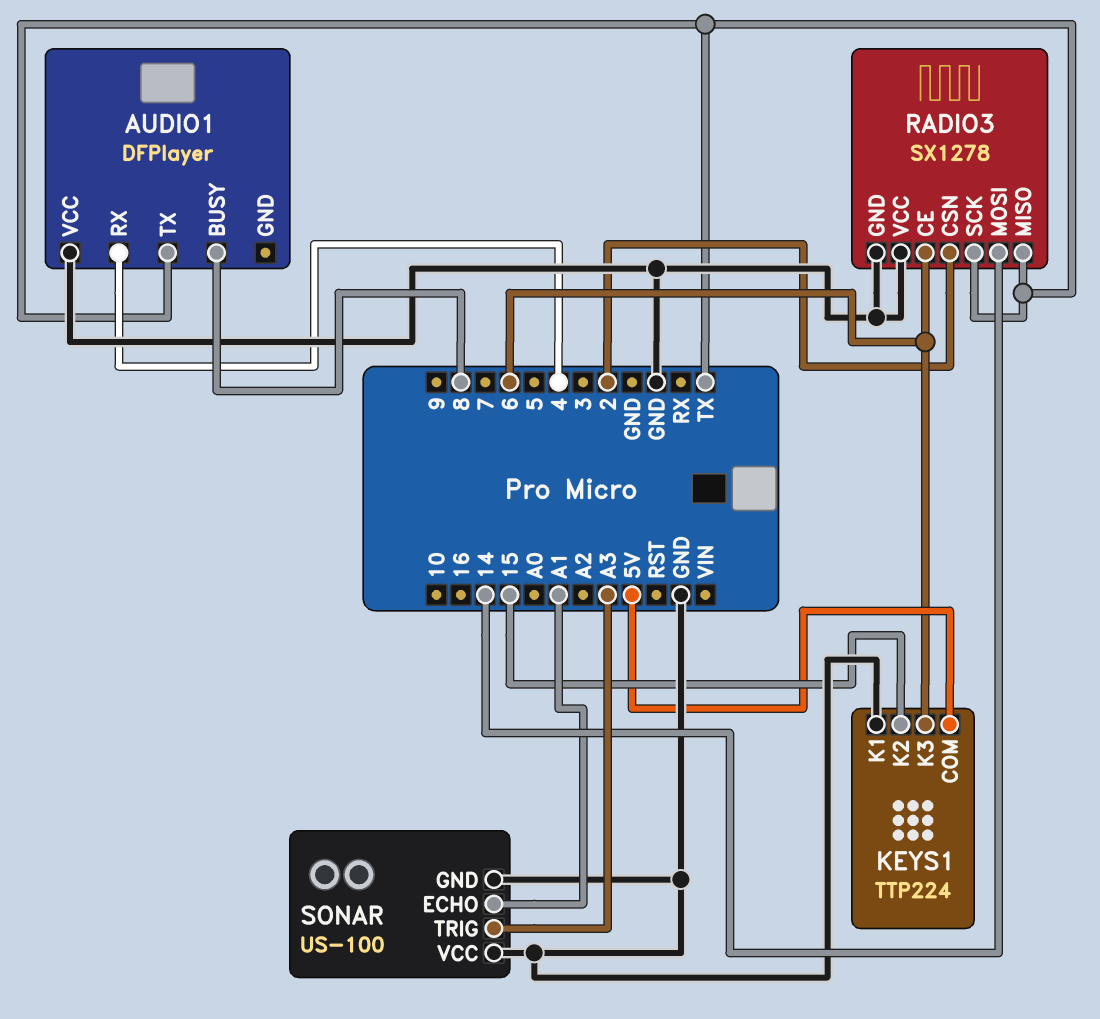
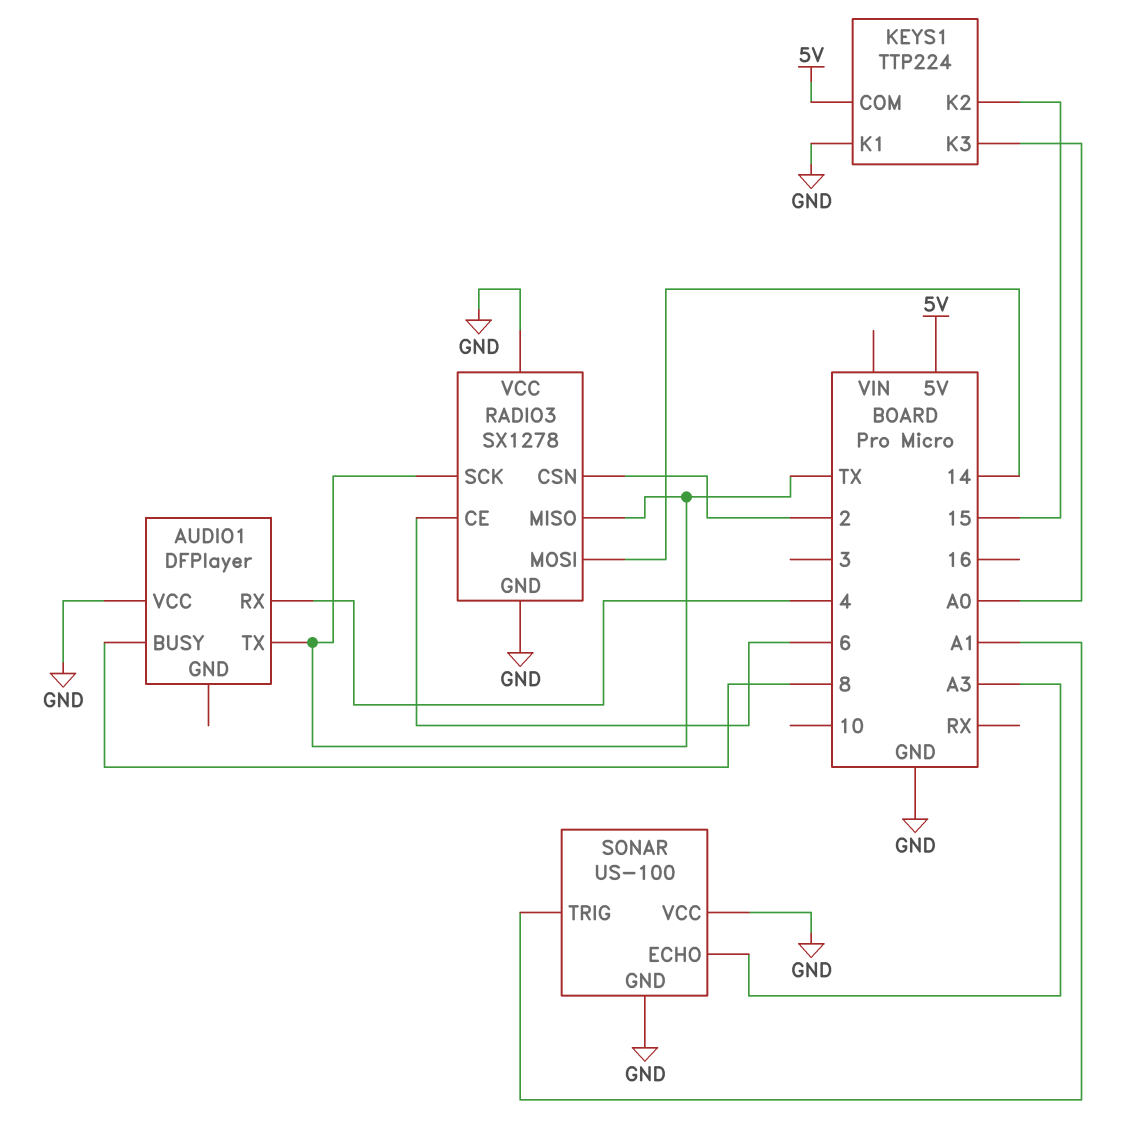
KEYS1 pin K3: 6 -> A0
SONAR pin ECHO: A1 -> A3
SONAR pin TRIG: A3 -> A1

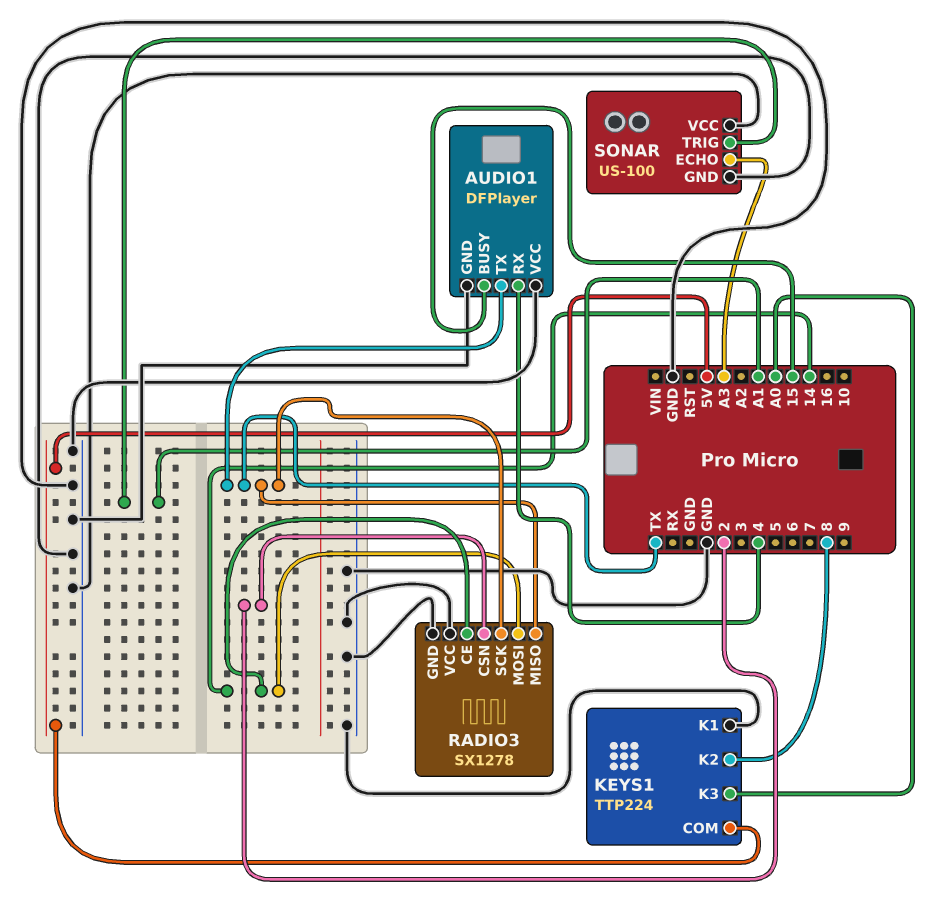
AUDIO1 pin BUSY: 8 -> 15
AUDIO1 pin GND: none -> GND
KEYS1 pin K2: 15 -> 8
RADIO3 pin CE: 6 -> 14

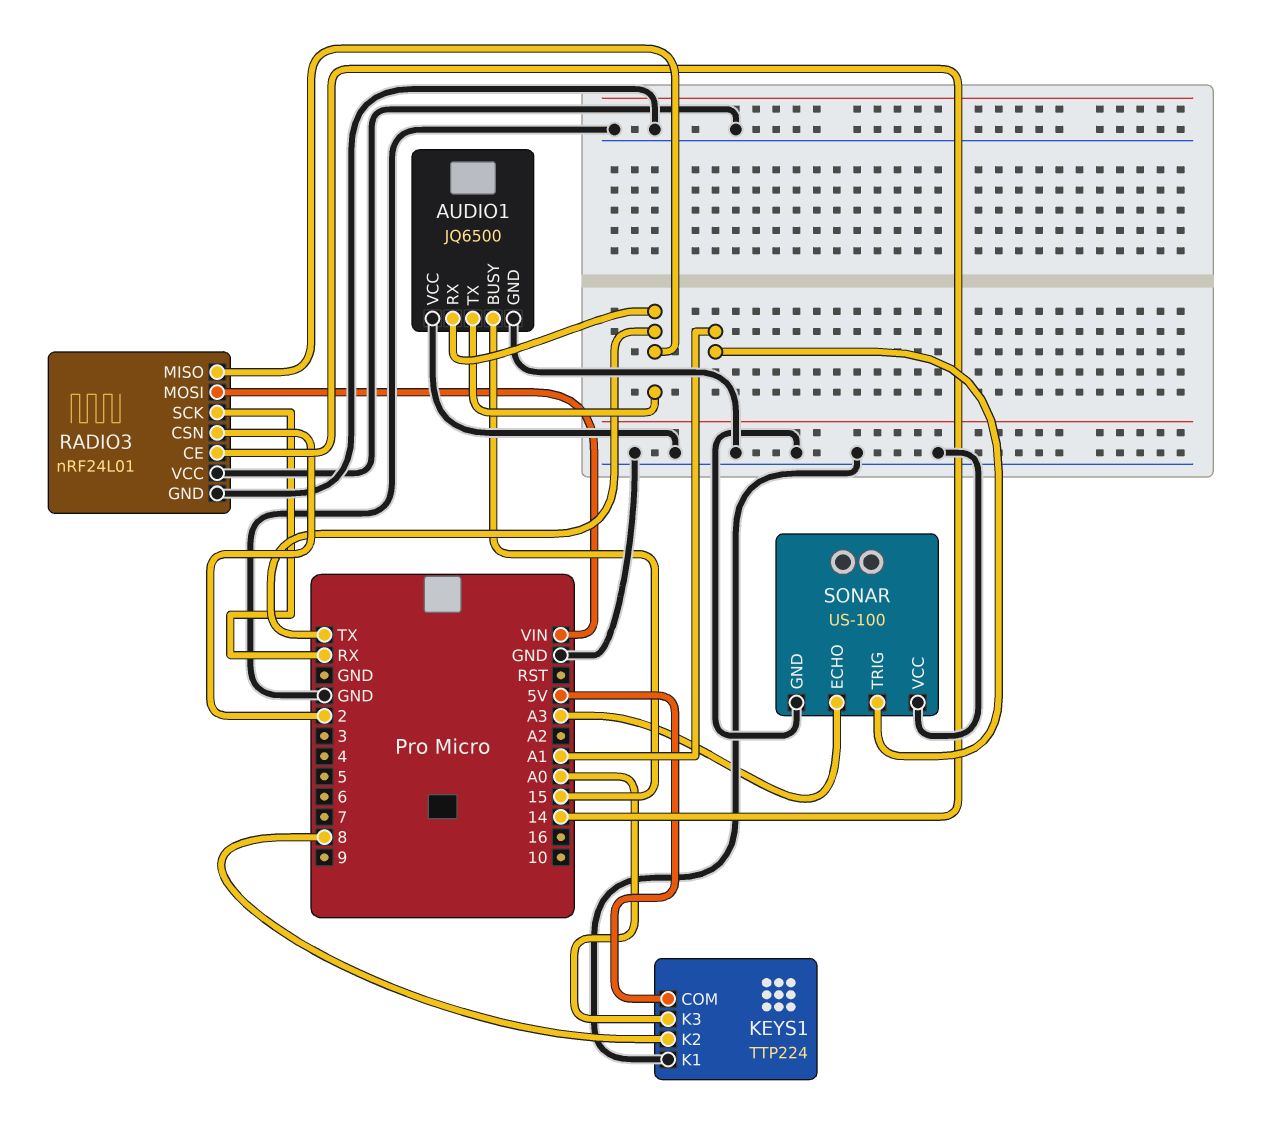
AUDIO1: DFPlayer -> JQ6500
AUDIO1 pin RX: 4 -> TX
RADIO3: SX1278 -> nRF24L01
RADIO3 pin MOSI: 14 -> VIN
RADIO3 pin SCK: TX -> RX

